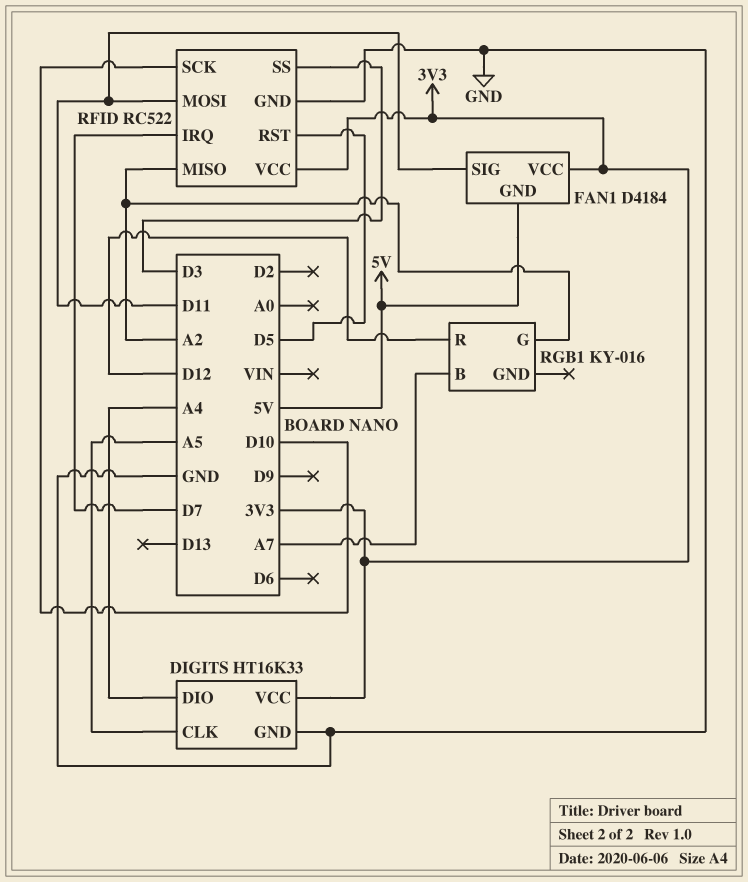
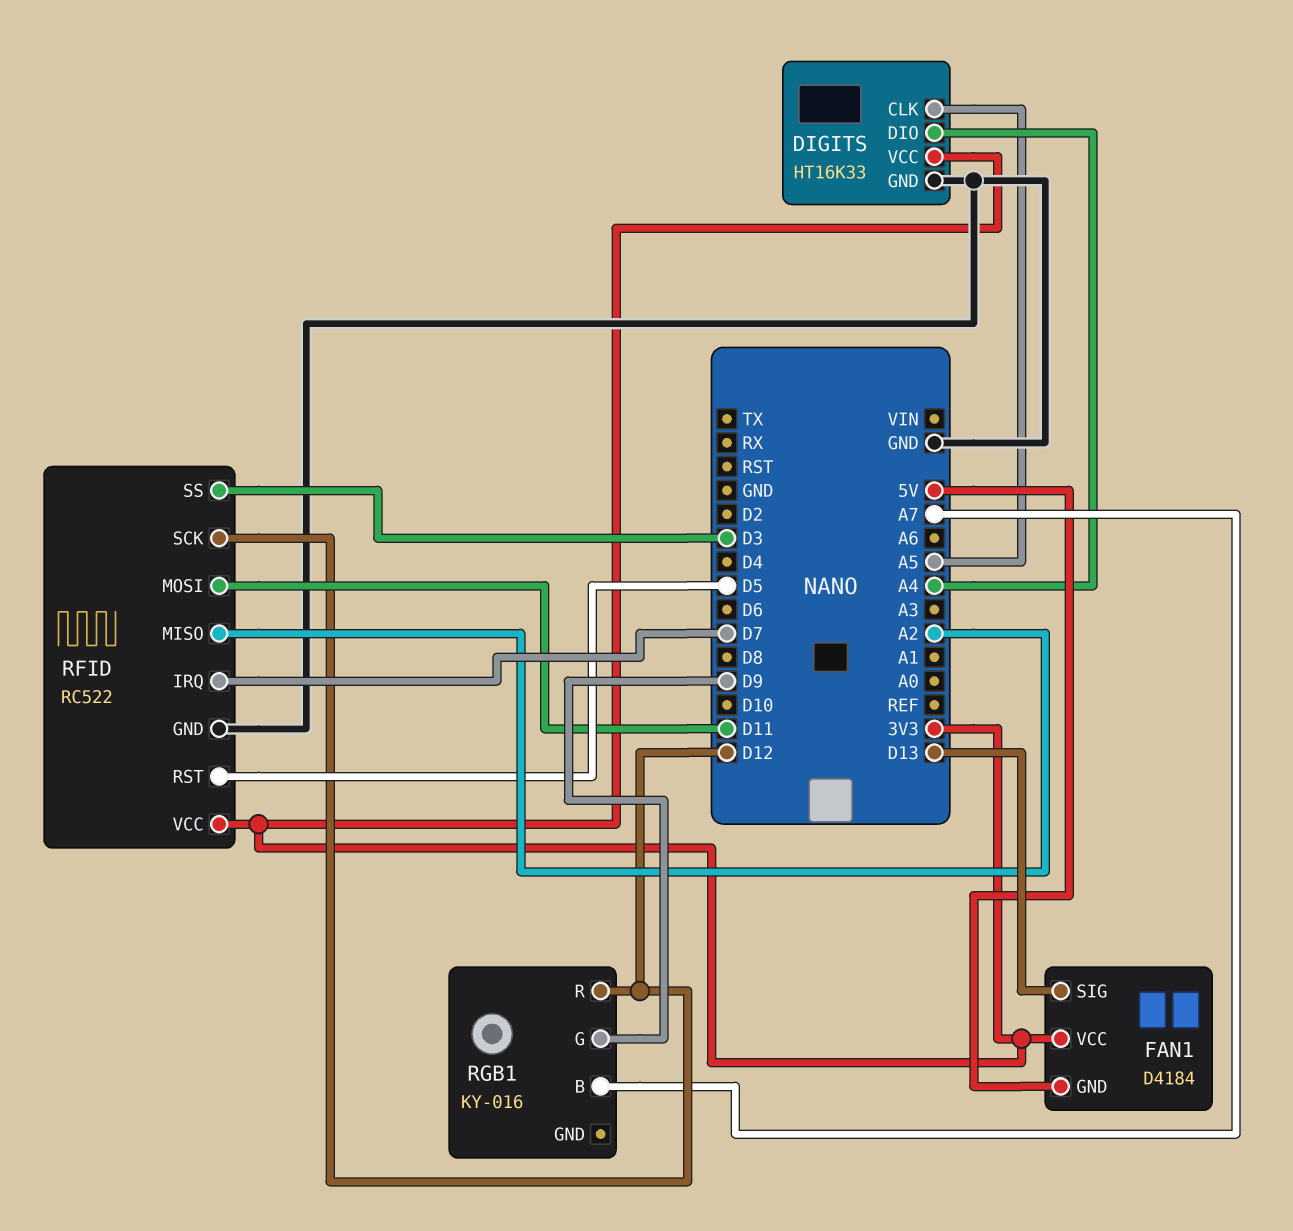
FAN1 pin SIG: D11 -> D13
RFID pin SCK: D10 -> D12
RGB1 pin G: A2 -> D9

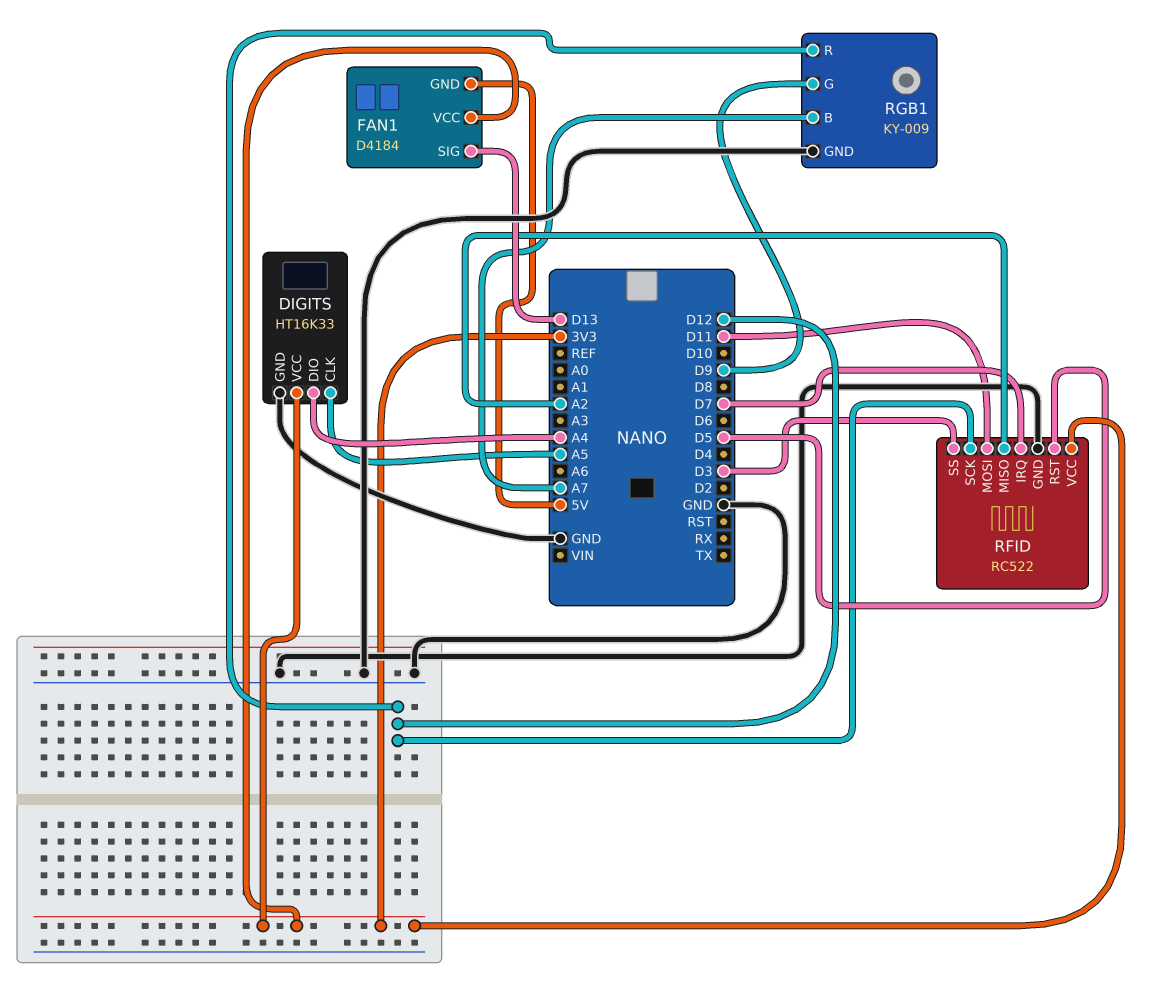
RGB1: KY-016 -> KY-009
RGB1 pin GND: none -> GND

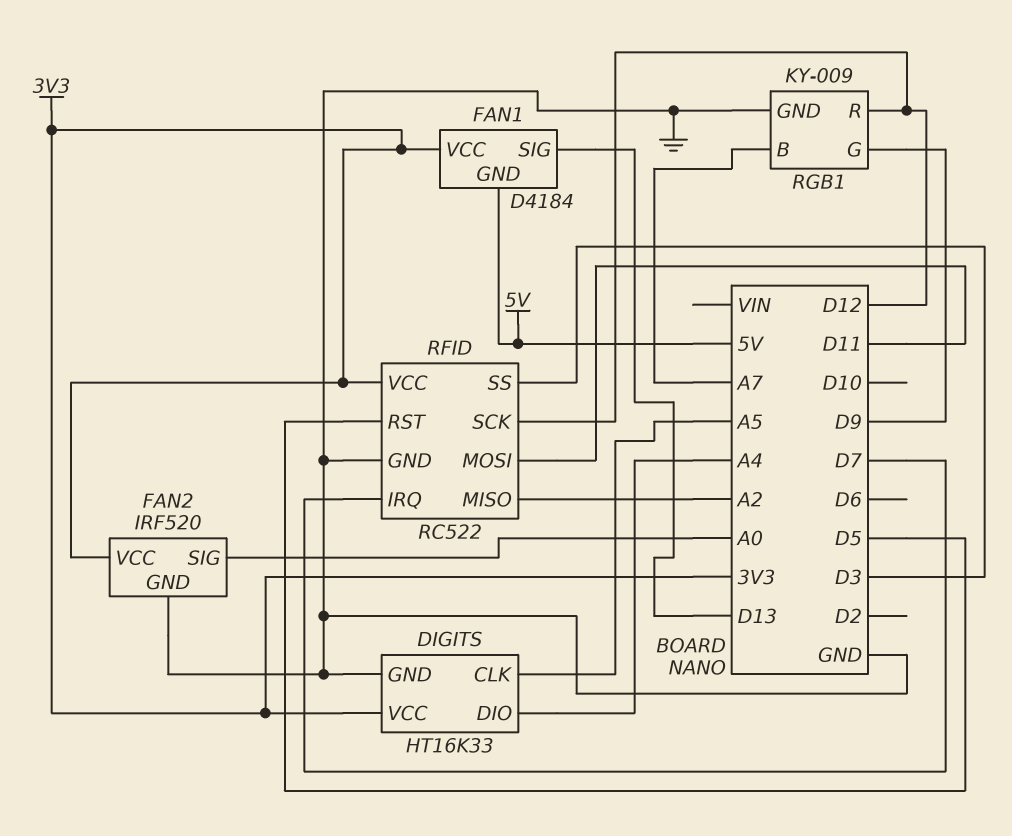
FAN2: none -> IRF520
FAN2 pin GND: none -> GND
FAN2 pin SIG: none -> A0
FAN2 pin VCC: none -> 3V3

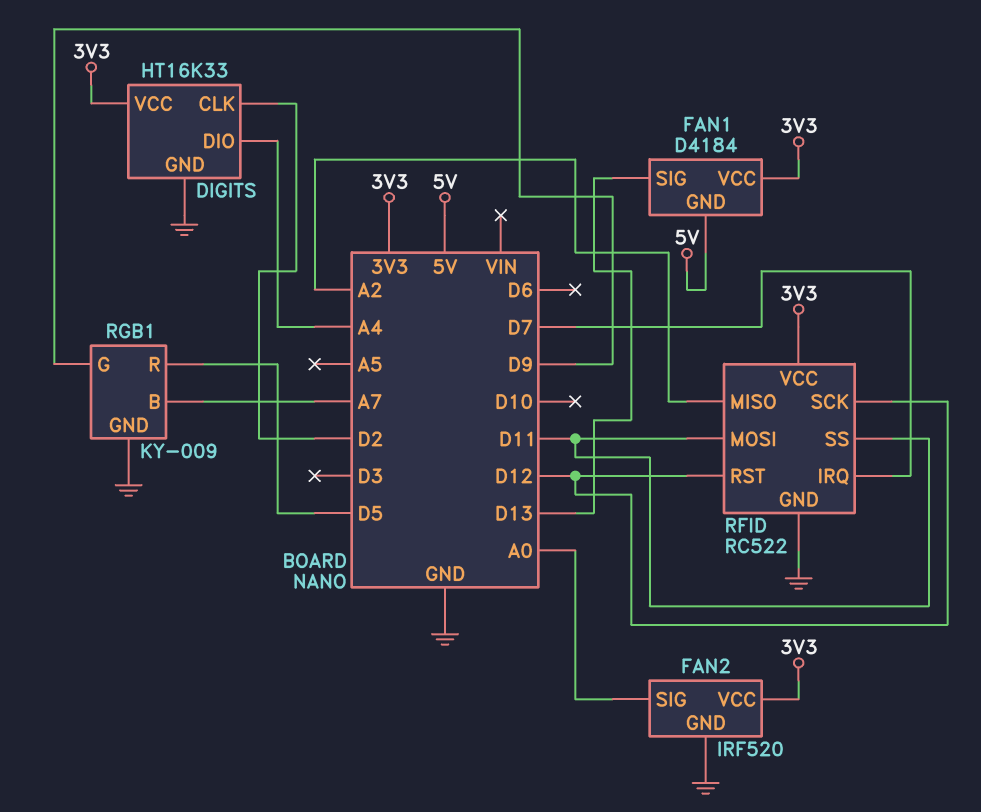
DIGITS pin CLK: A5 -> D2
RFID pin RST: D5 -> D12
RFID pin SS: D3 -> D11
RGB1 pin R: D12 -> D5

